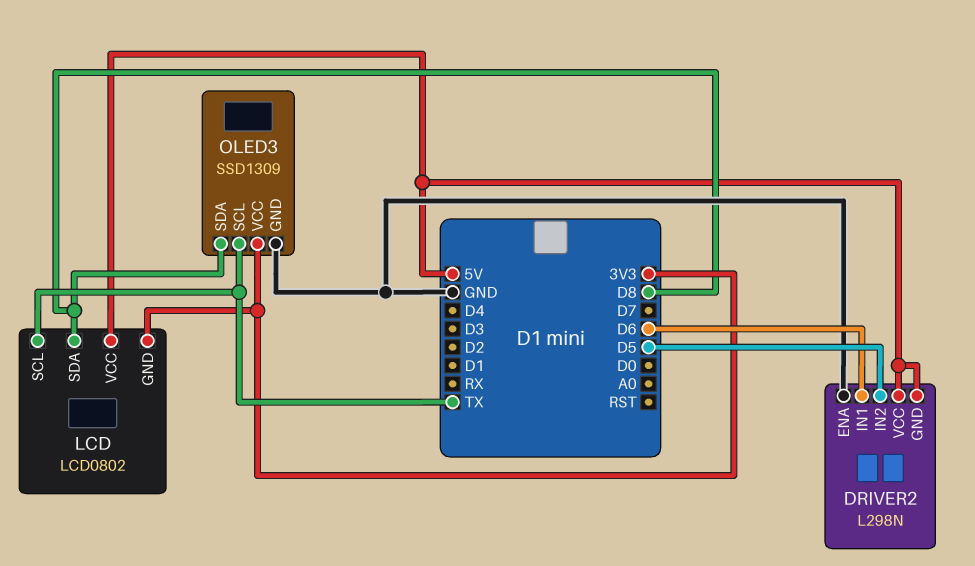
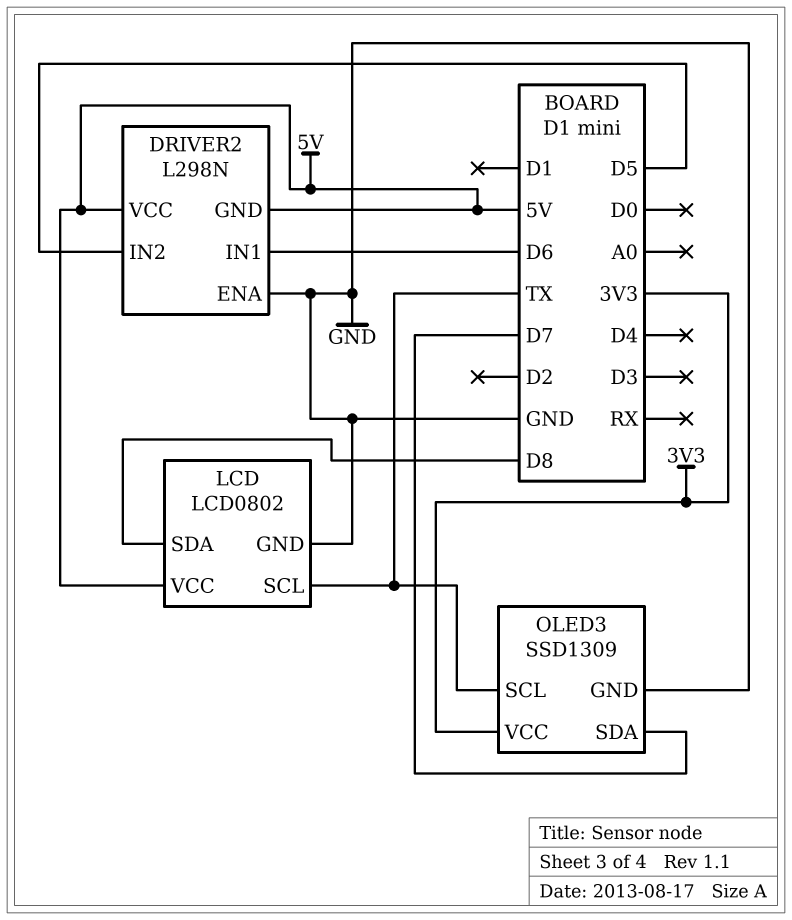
LCD pin GND: 3V3 -> GND
OLED3 pin SDA: D8 -> D7

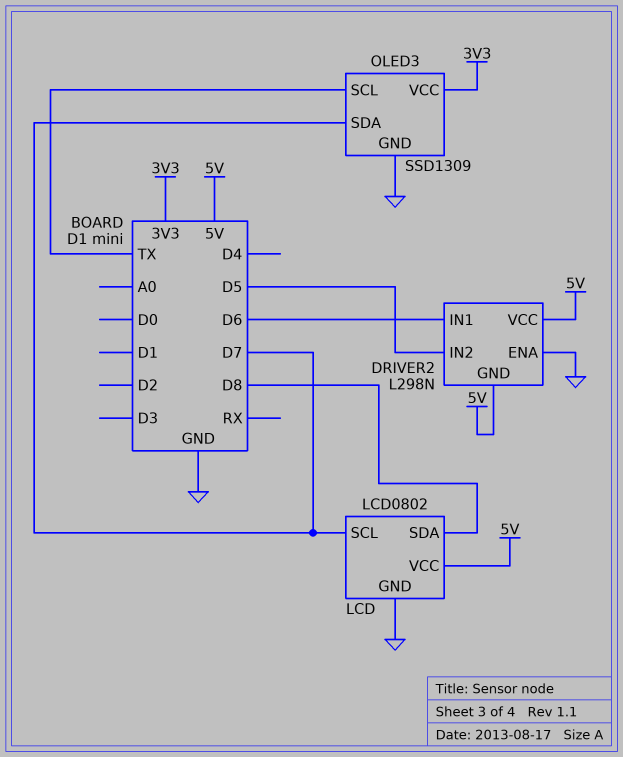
LCD pin SCL: TX -> D7

